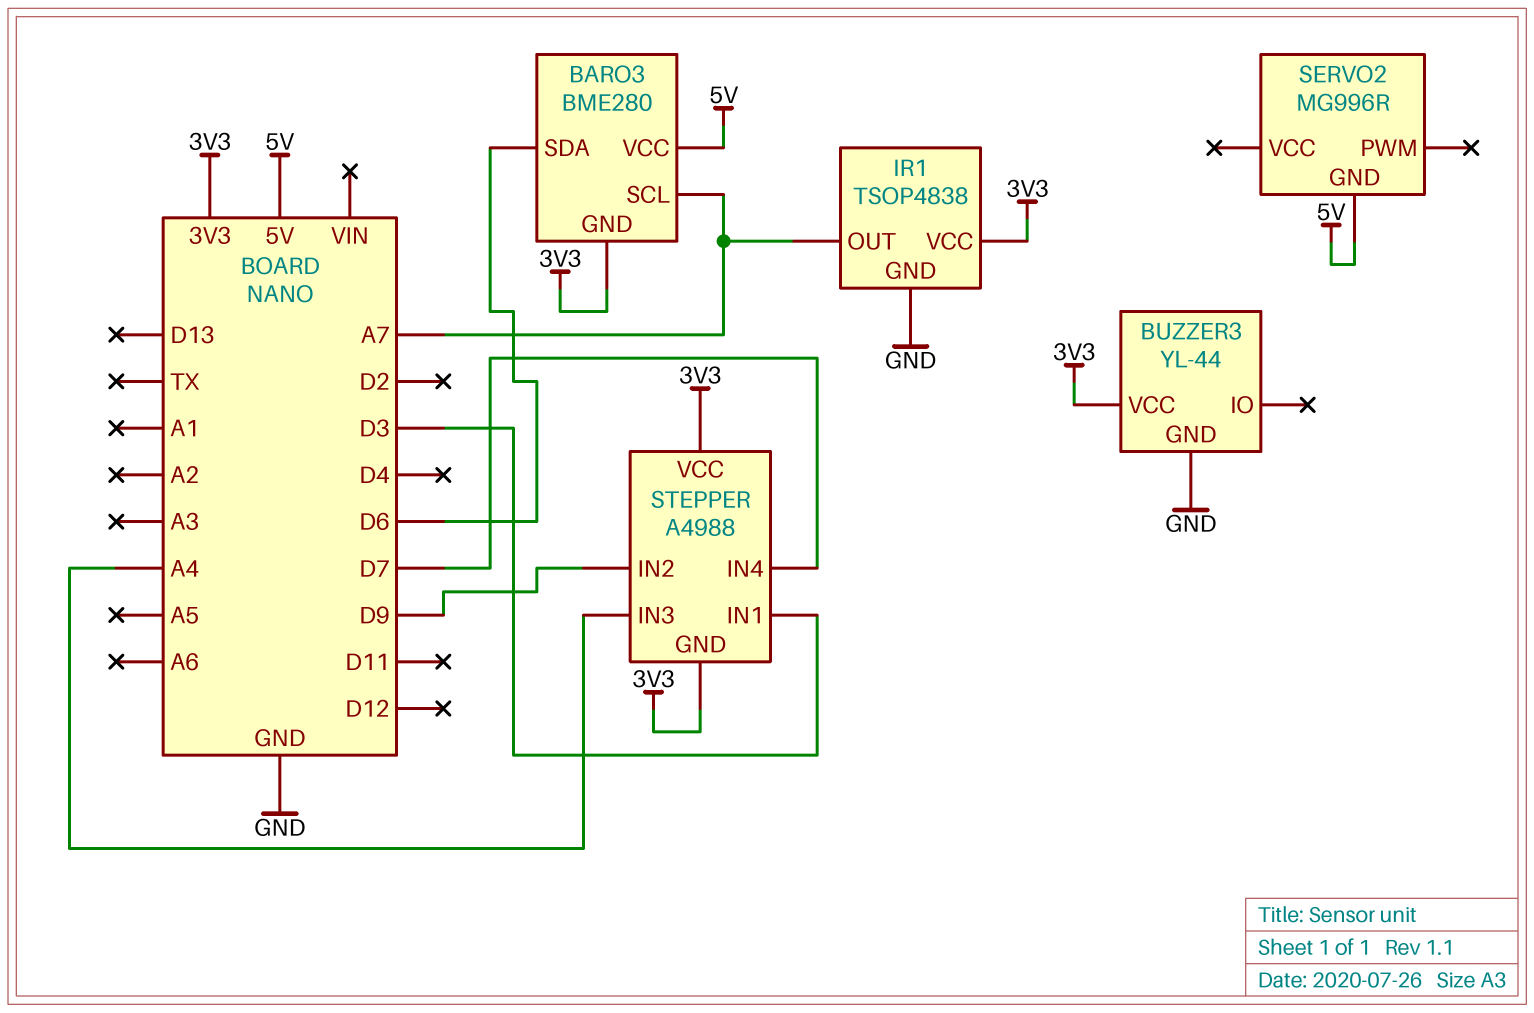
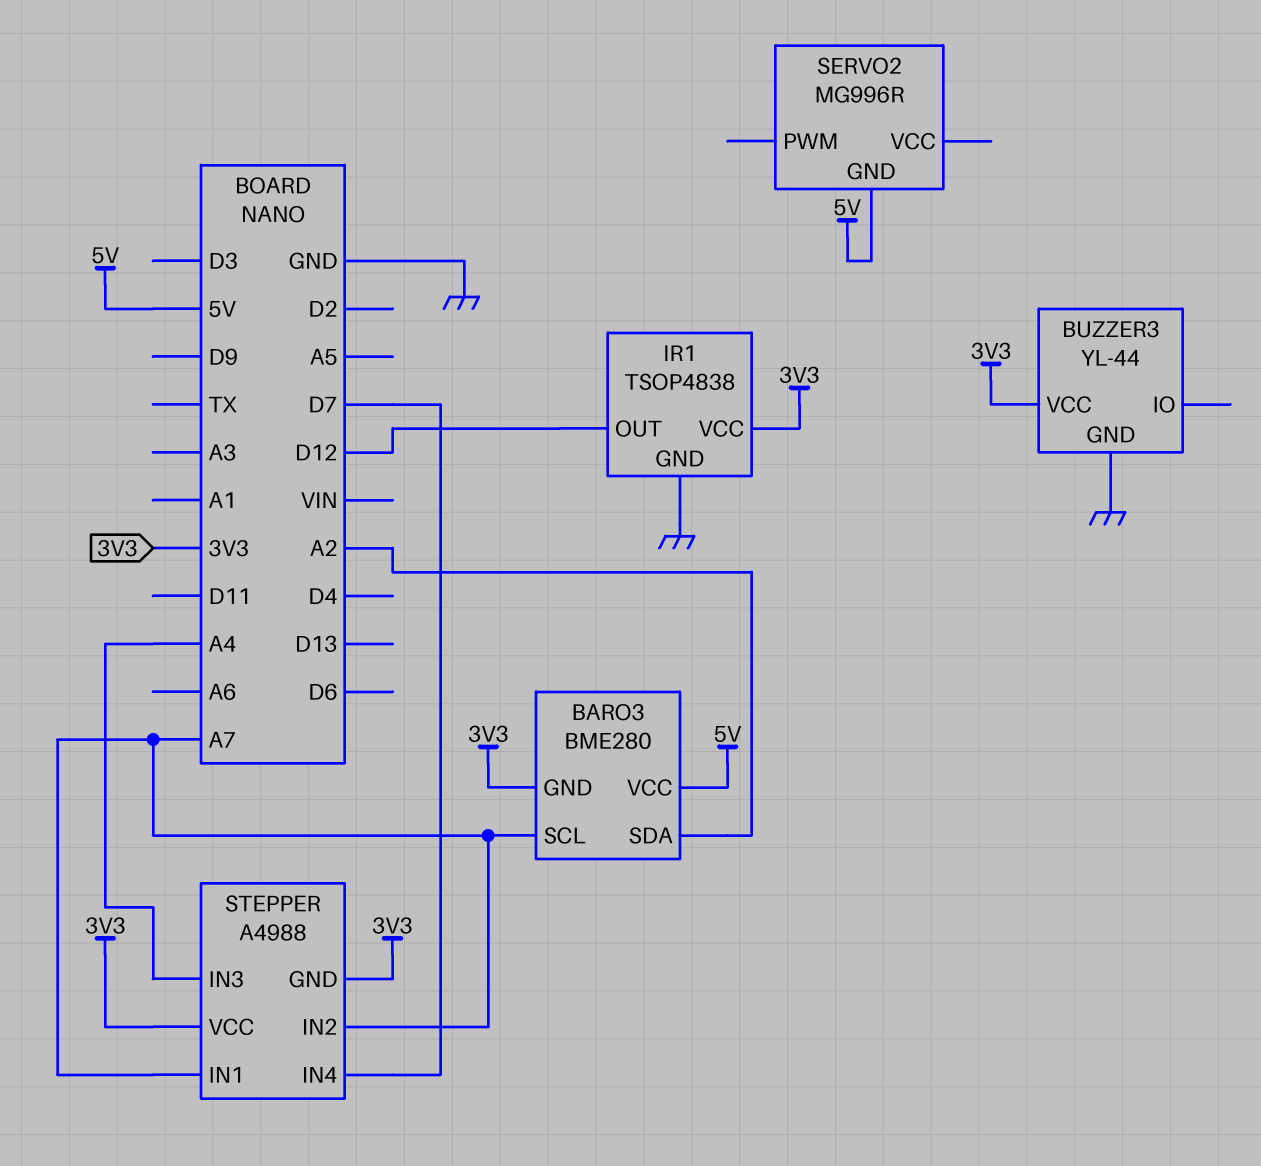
BARO3 pin SDA: D6 -> A2
IR1 pin OUT: A7 -> D12
STEPPER pin IN1: D3 -> A7
STEPPER pin IN2: D9 -> A7

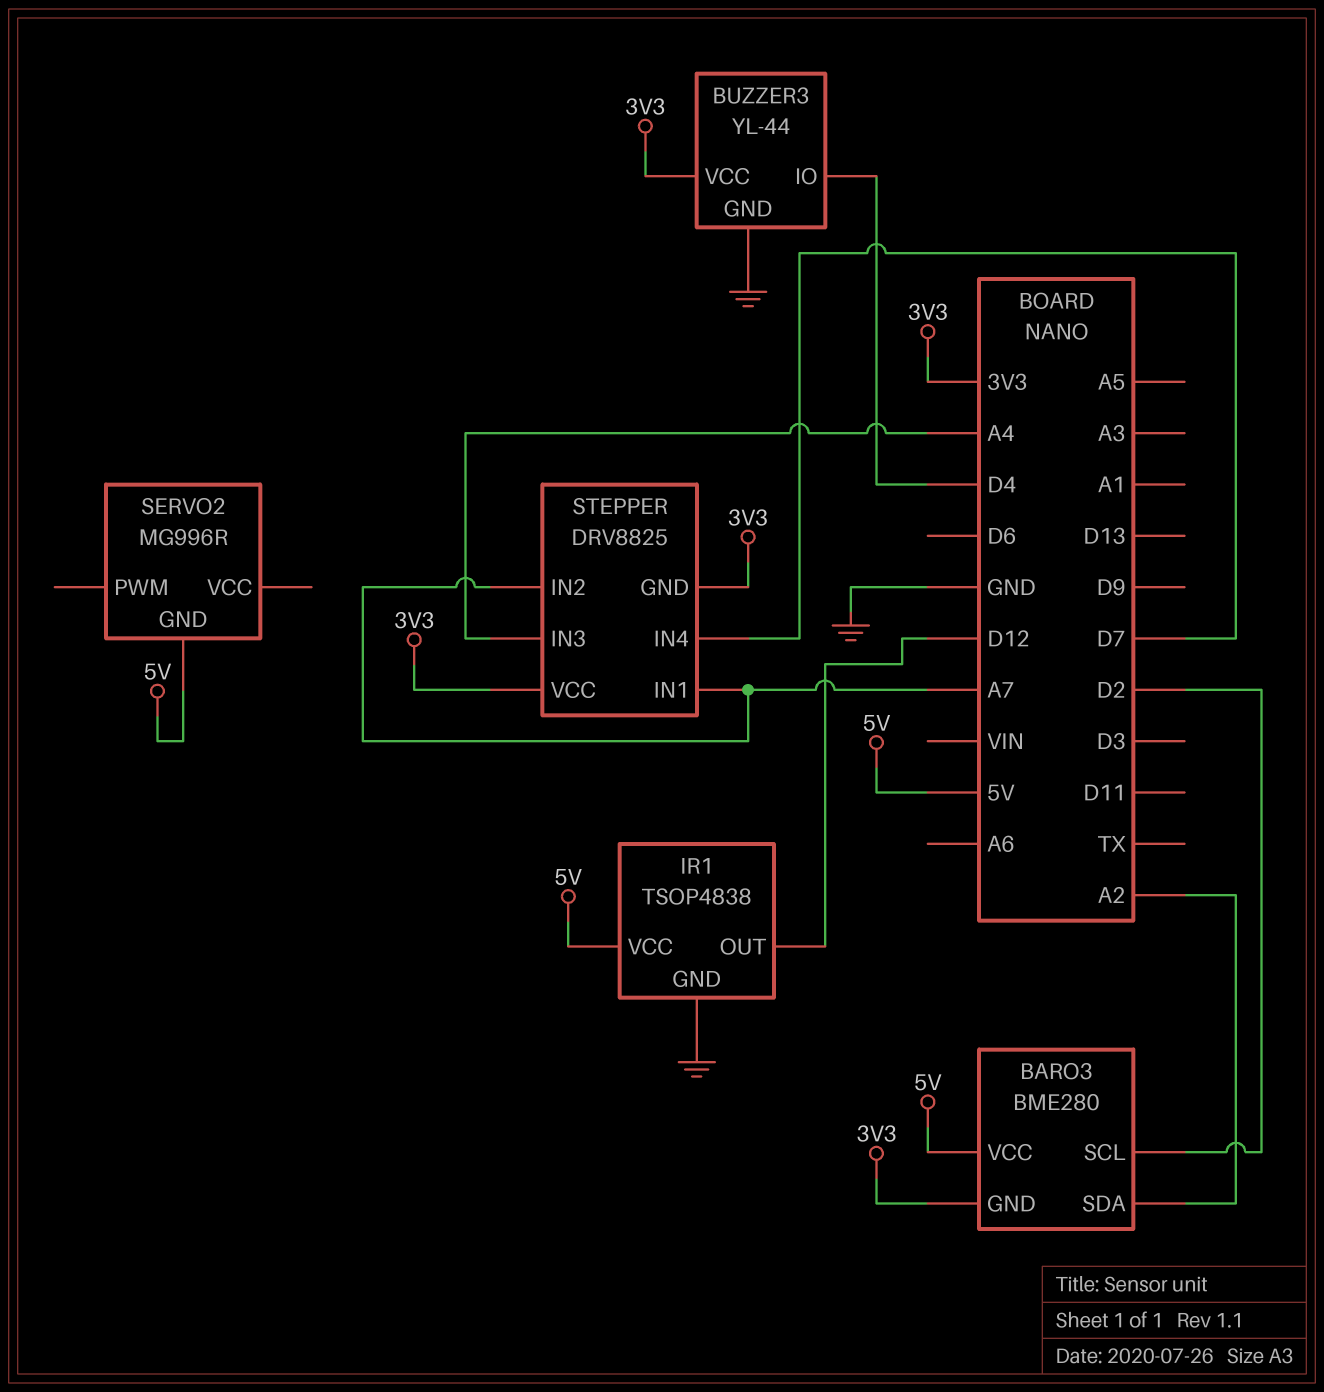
BARO3 pin SCL: A7 -> D2
BUZZER3 pin IO: none -> D4
IR1 pin VCC: 3V3 -> 5V
STEPPER: A4988 -> DRV8825

